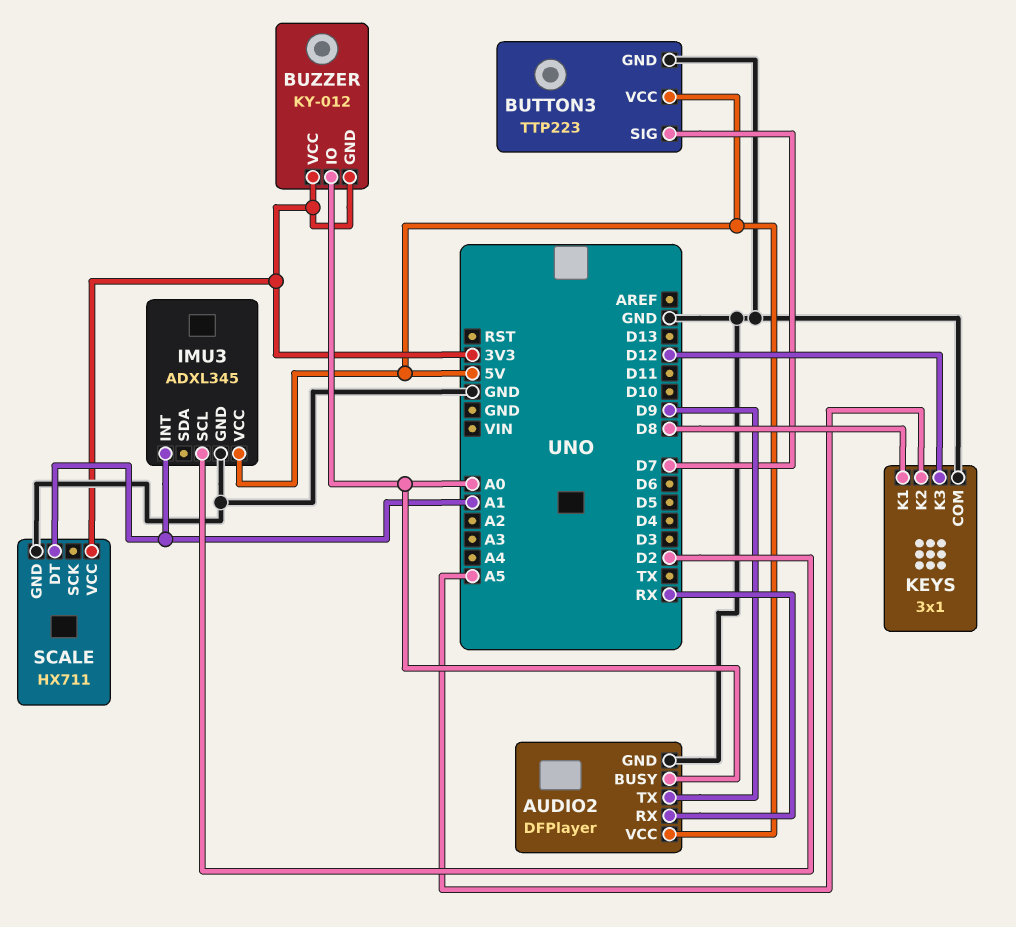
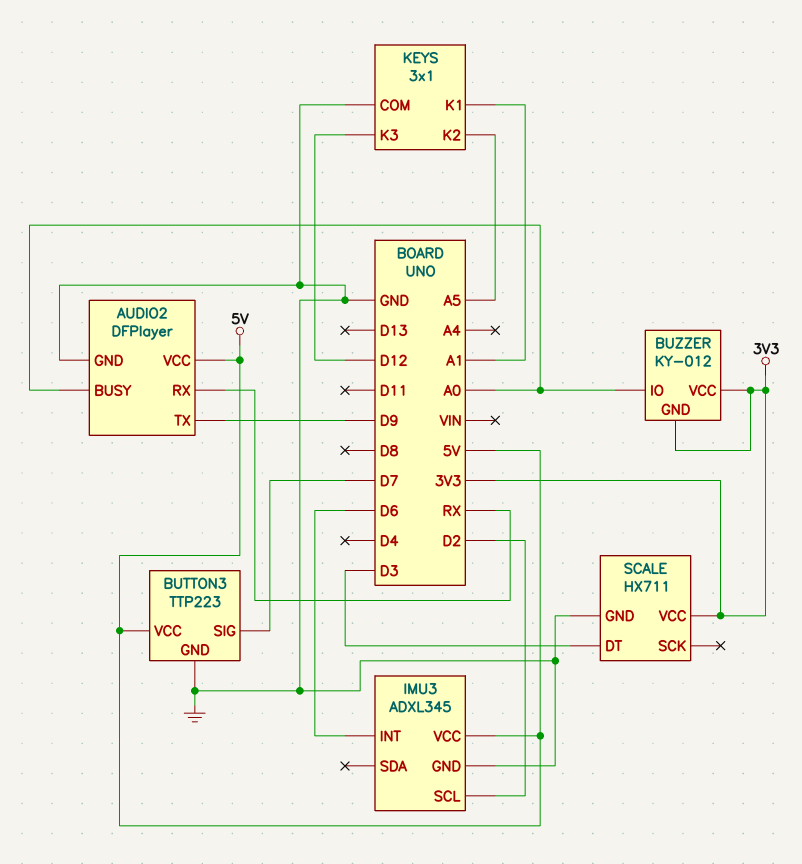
IMU3 pin INT: A1 -> D6
KEYS pin K1: D8 -> A1
SCALE pin DT: A1 -> D3

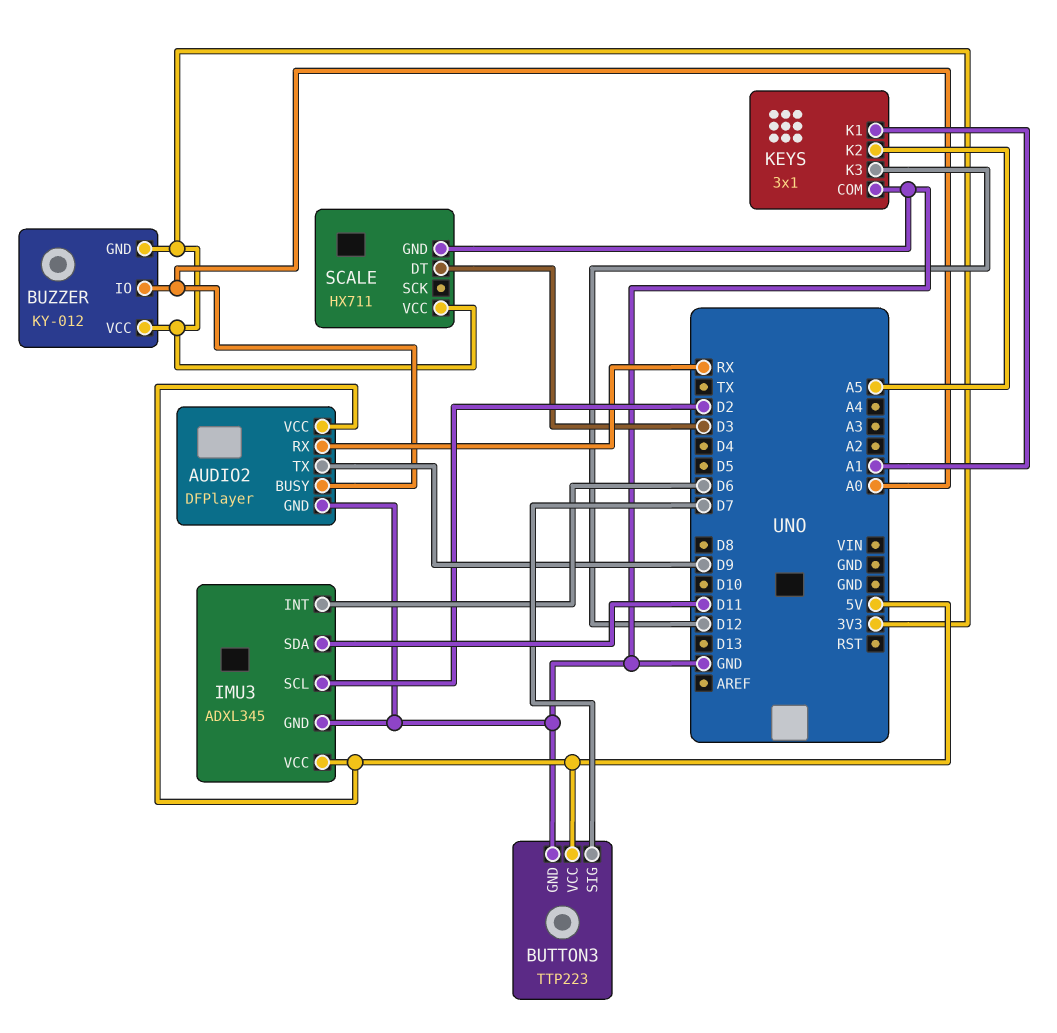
IMU3 pin SDA: none -> D11

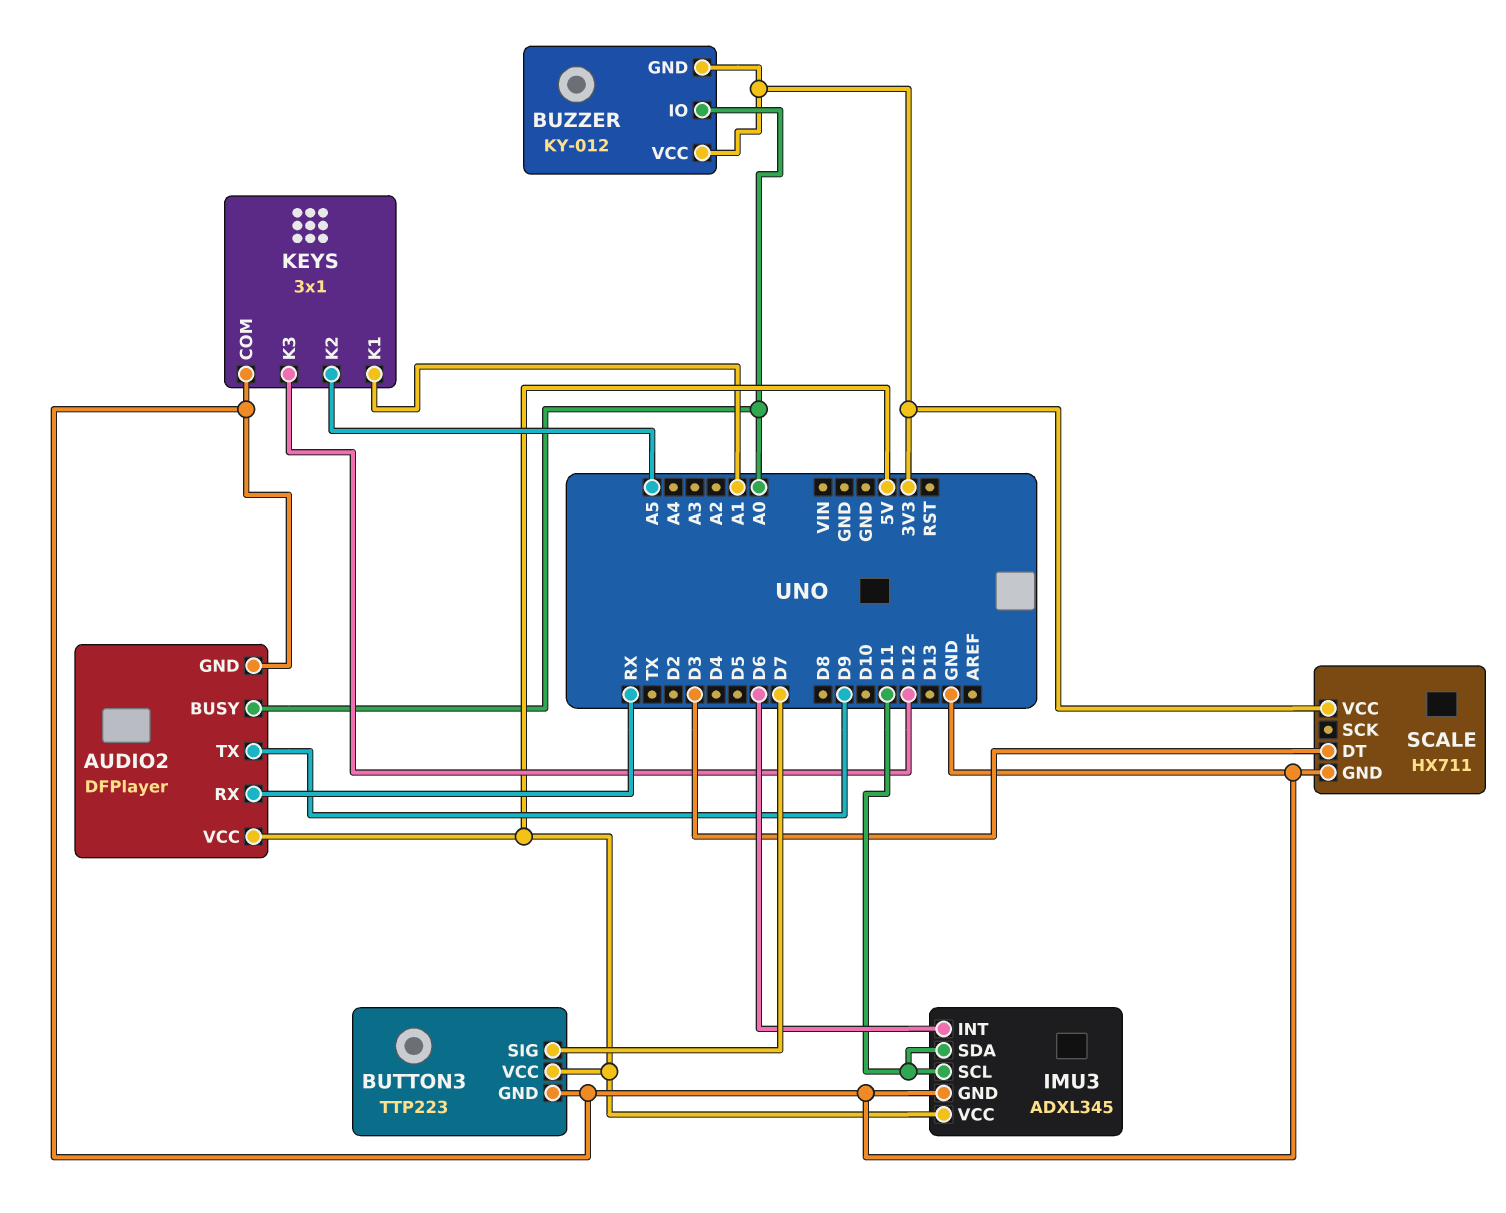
IMU3 pin SCL: D2 -> D11

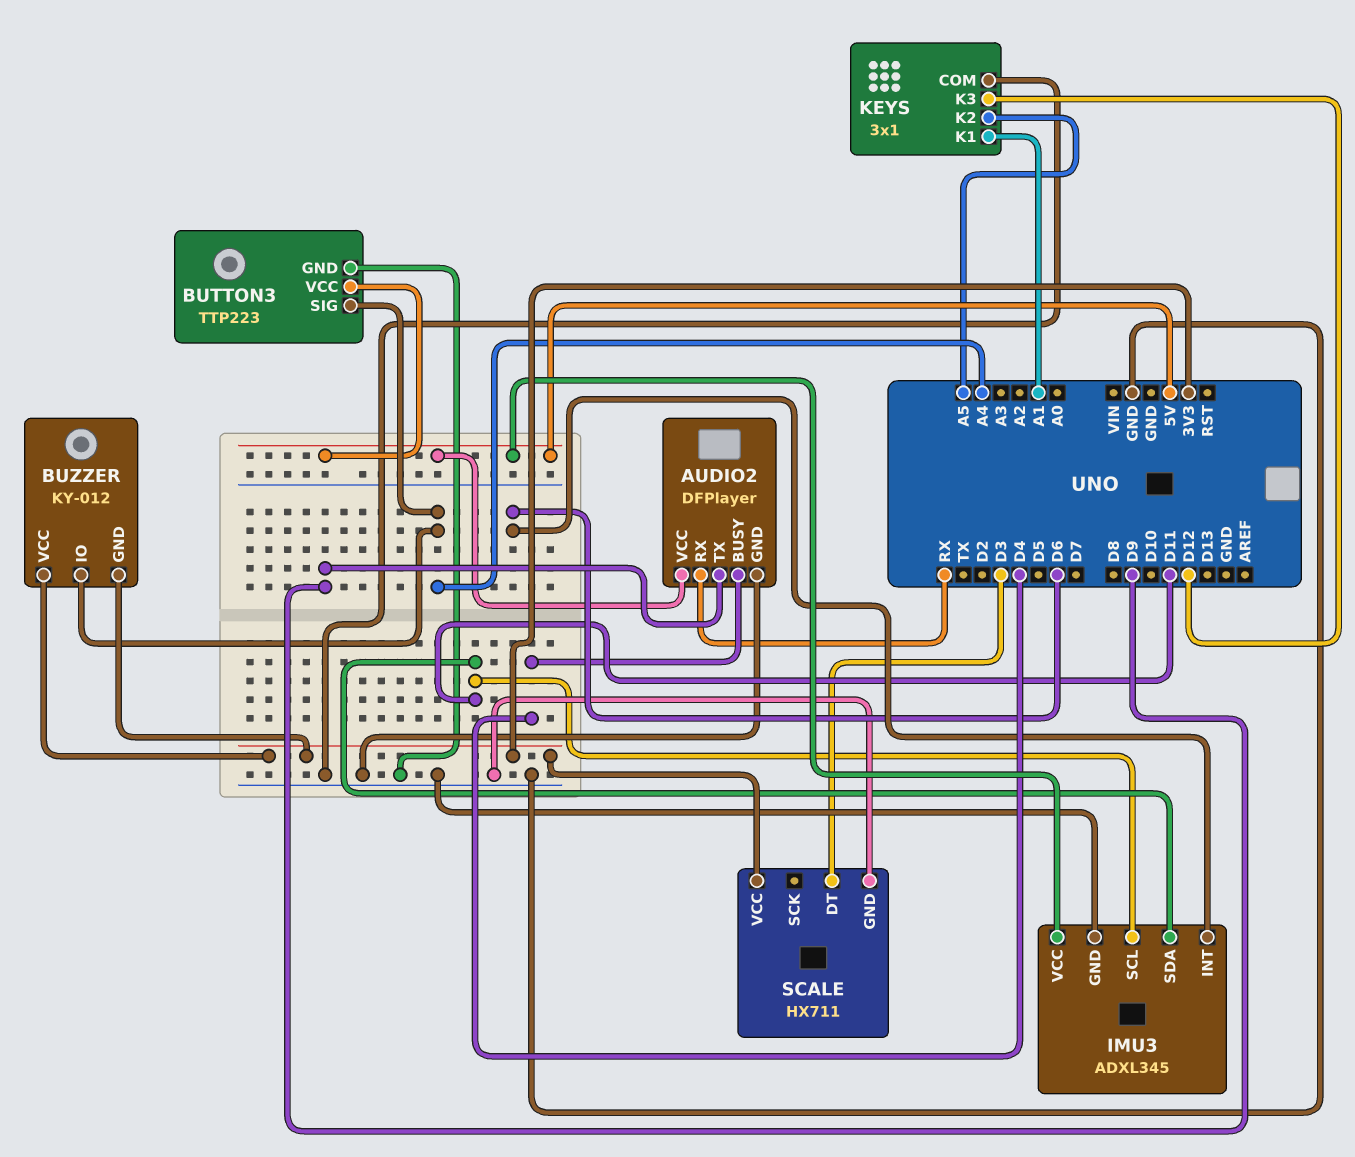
AUDIO2 pin BUSY: A0 -> D4
BUTTON3 pin SIG: D7 -> A4
BUZZER pin IO: A0 -> A4

